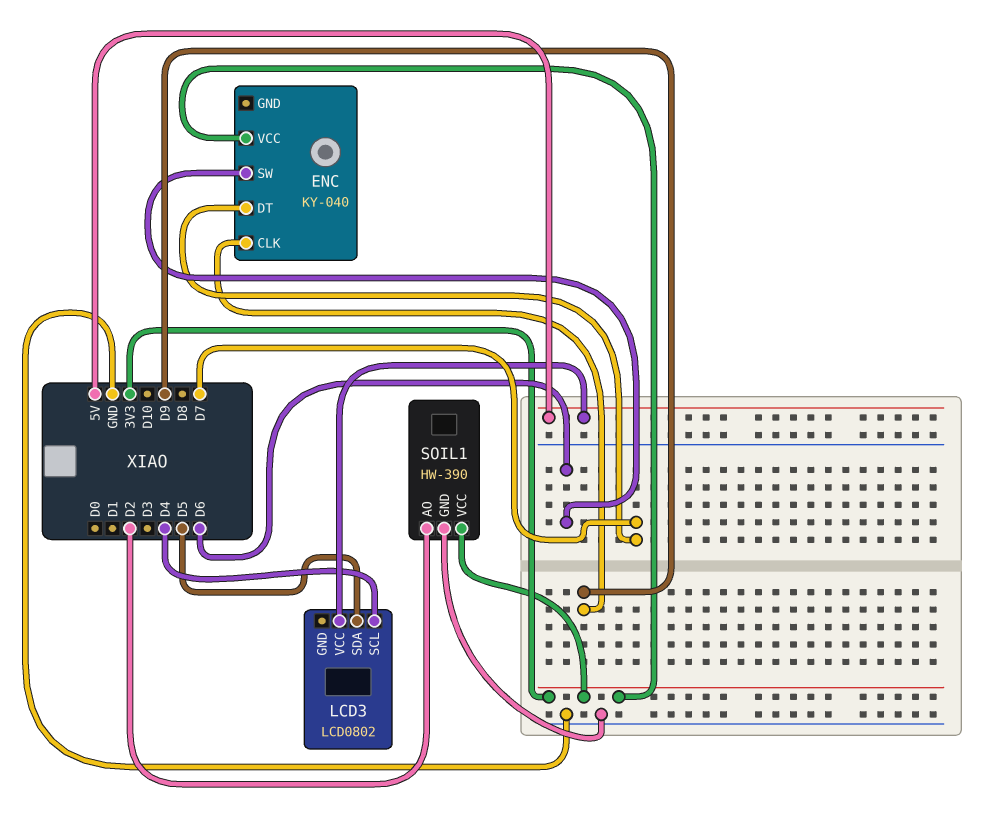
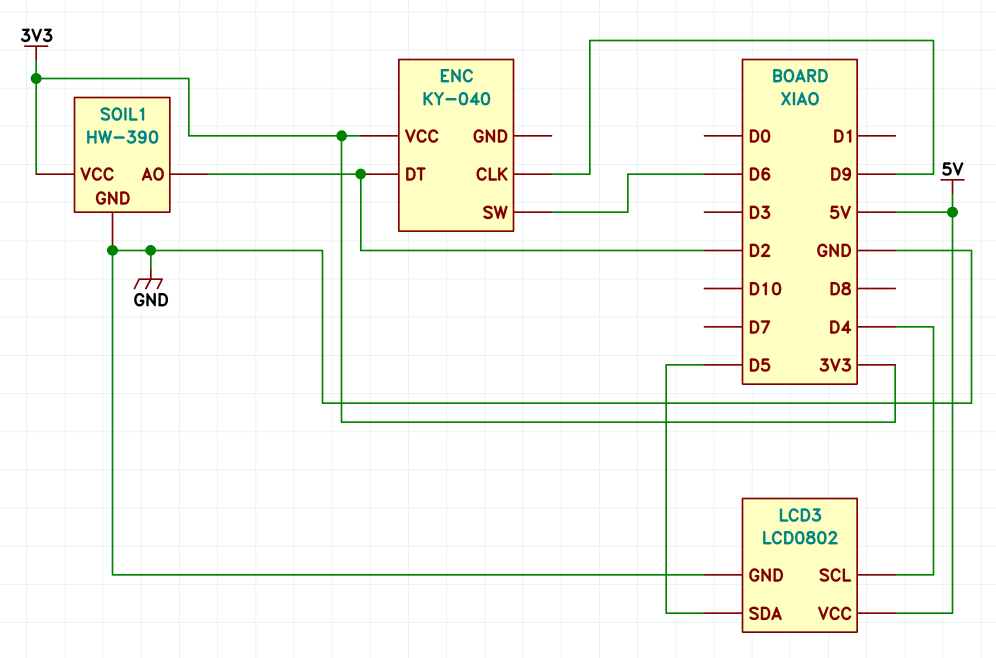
ENC pin DT: D7 -> D2
LCD3 pin GND: none -> GND

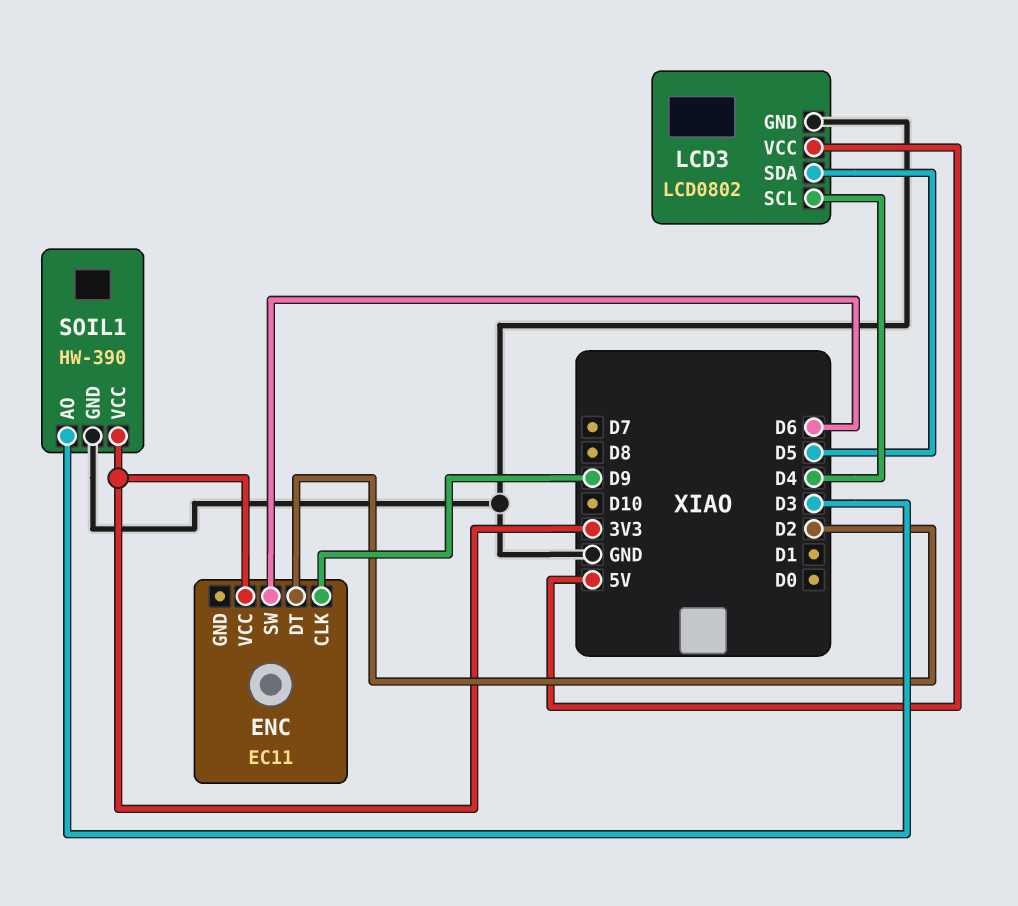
ENC: KY-040 -> EC11
SOIL1 pin AO: D2 -> D3

